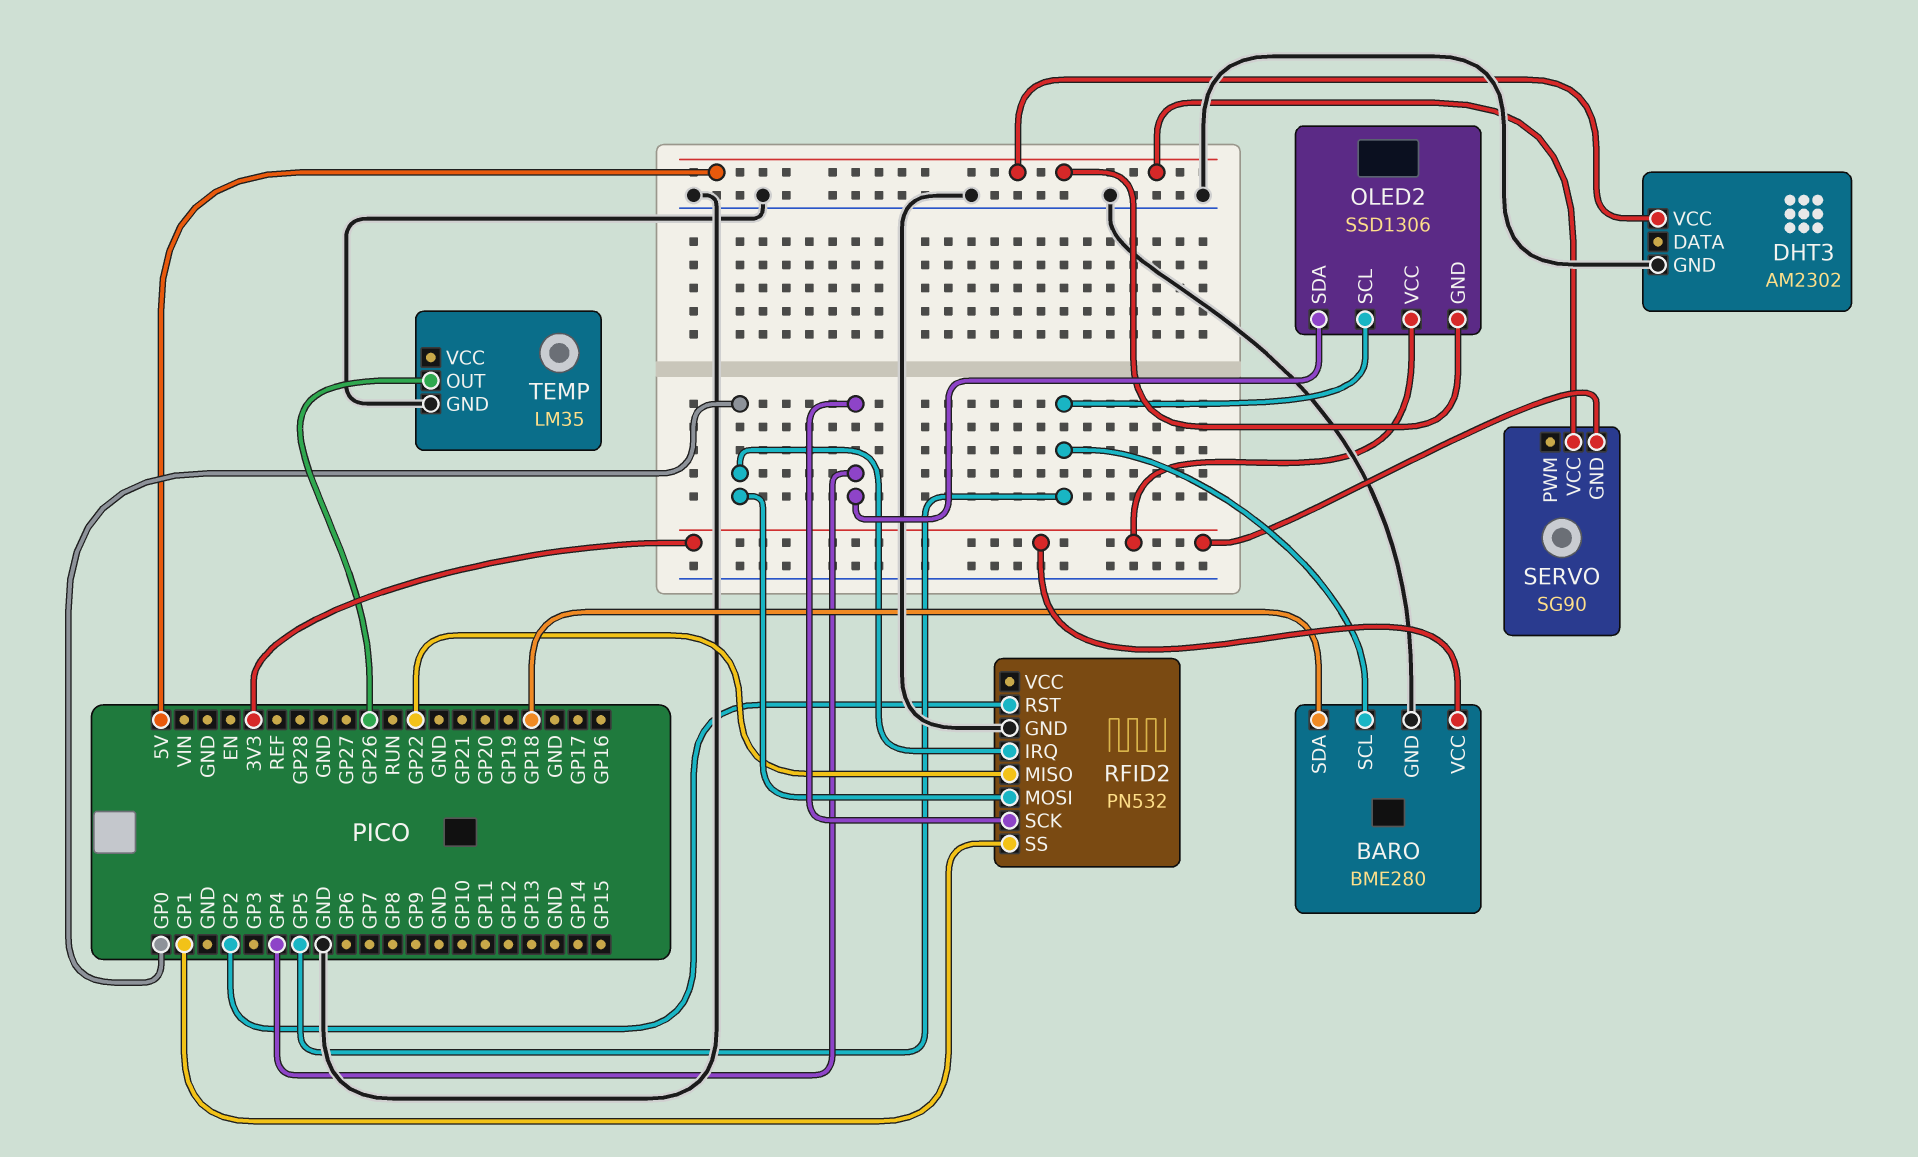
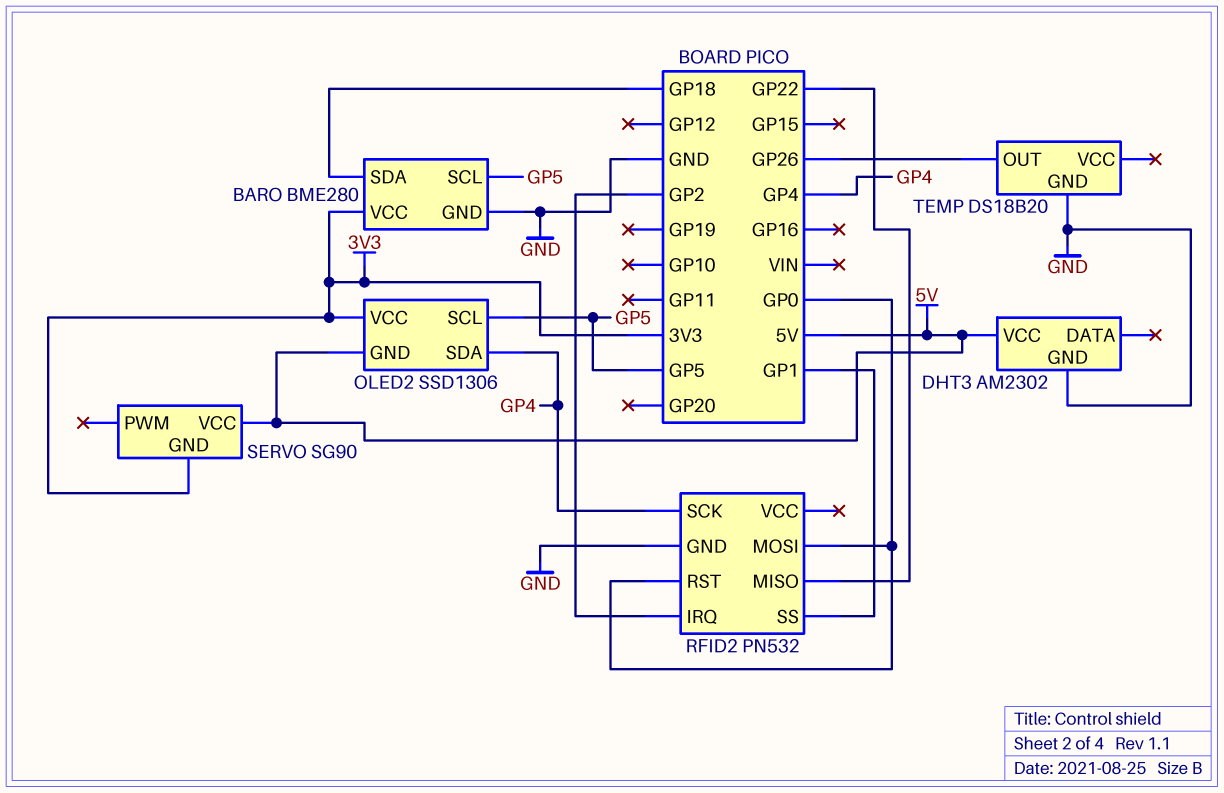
RFID2 pin IRQ: GP0 -> GP2
RFID2 pin RST: GP2 -> GP0
TEMP: LM35 -> DS18B20

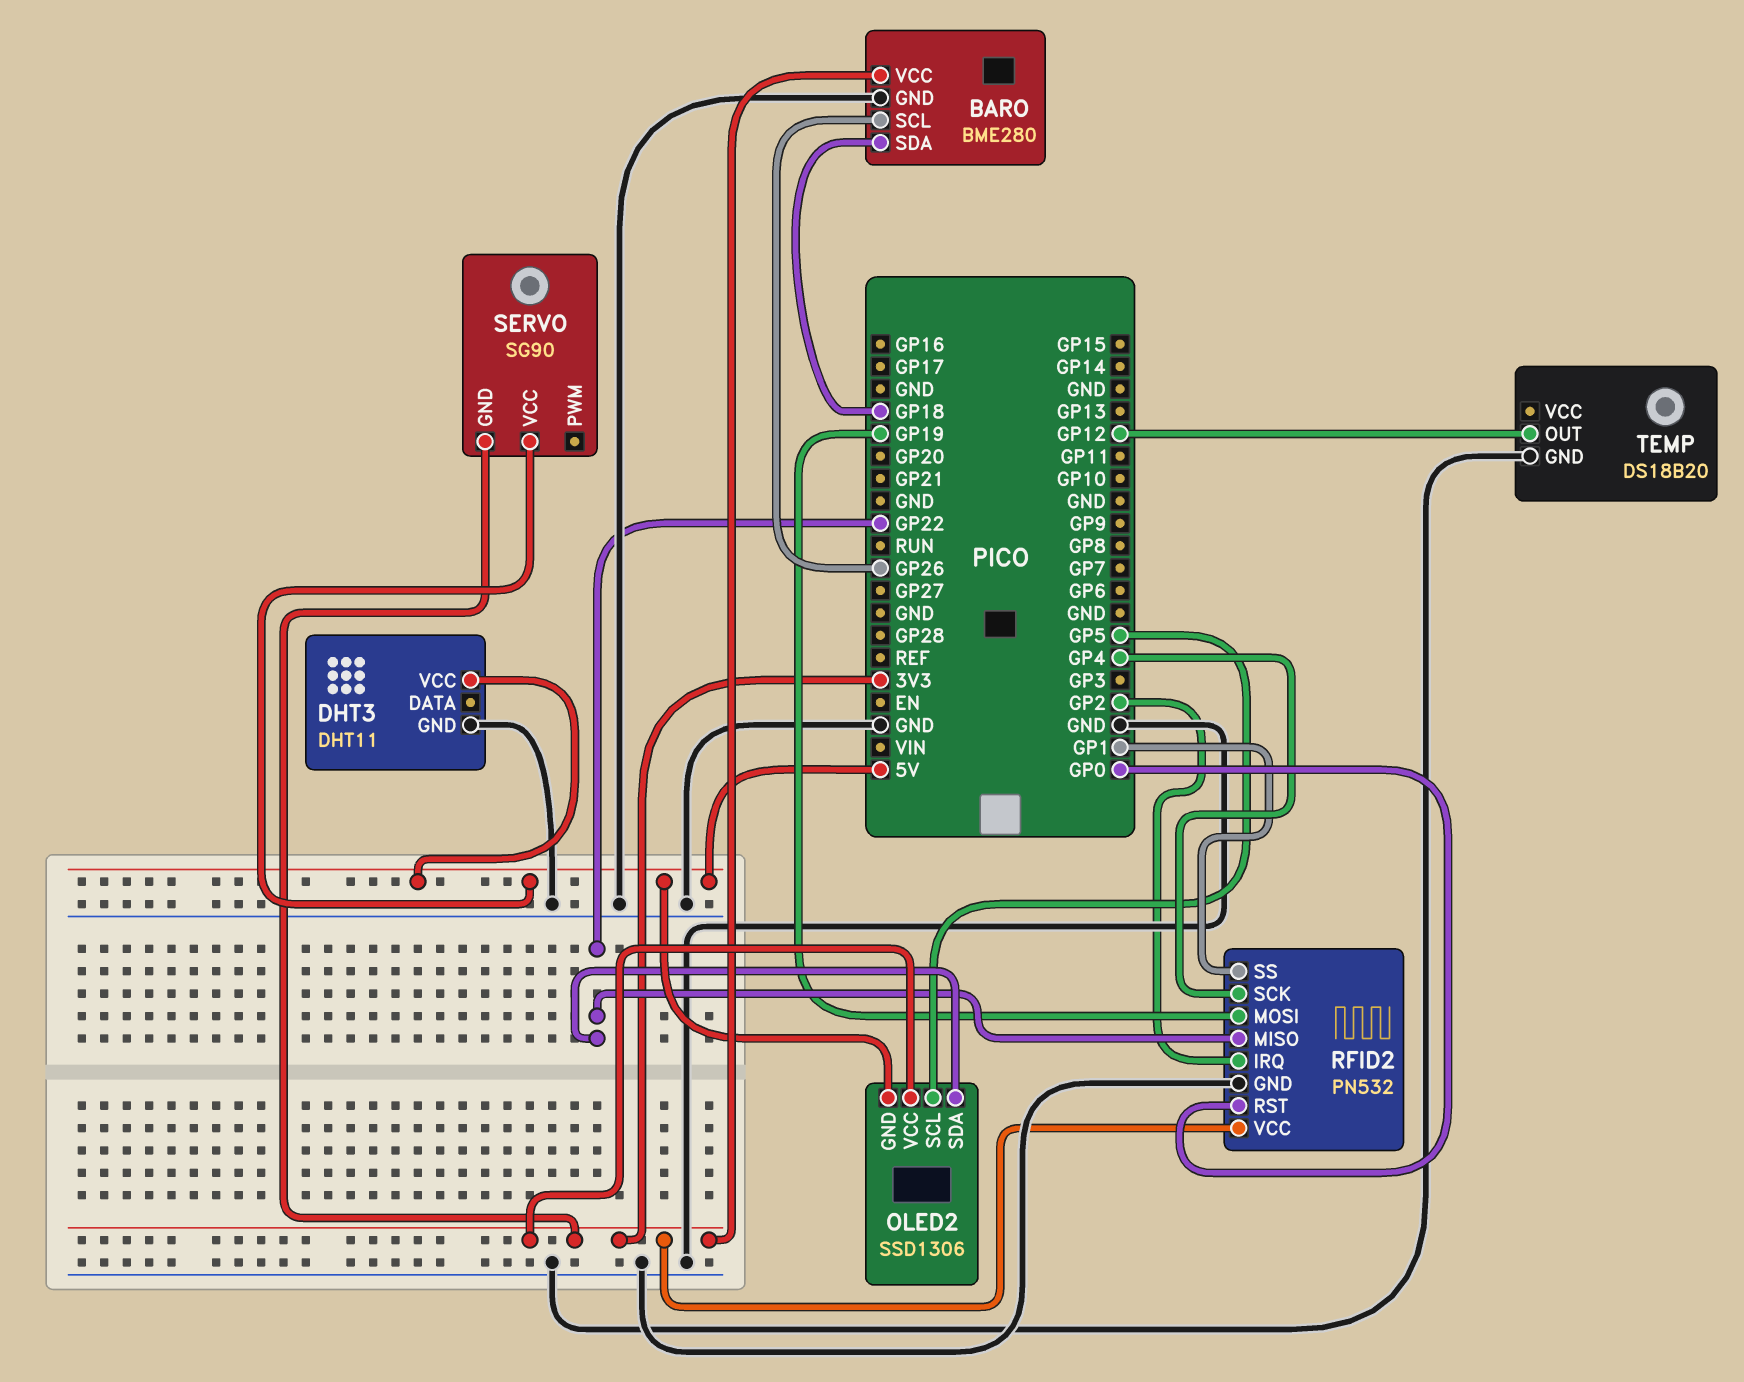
BARO pin SCL: GP5 -> GP26
DHT3: AM2302 -> DHT11
OLED2 pin SDA: GP4 -> GP22
RFID2 pin MOSI: GP0 -> GP19
RFID2 pin VCC: none -> 3V3
TEMP pin OUT: GP26 -> GP12

